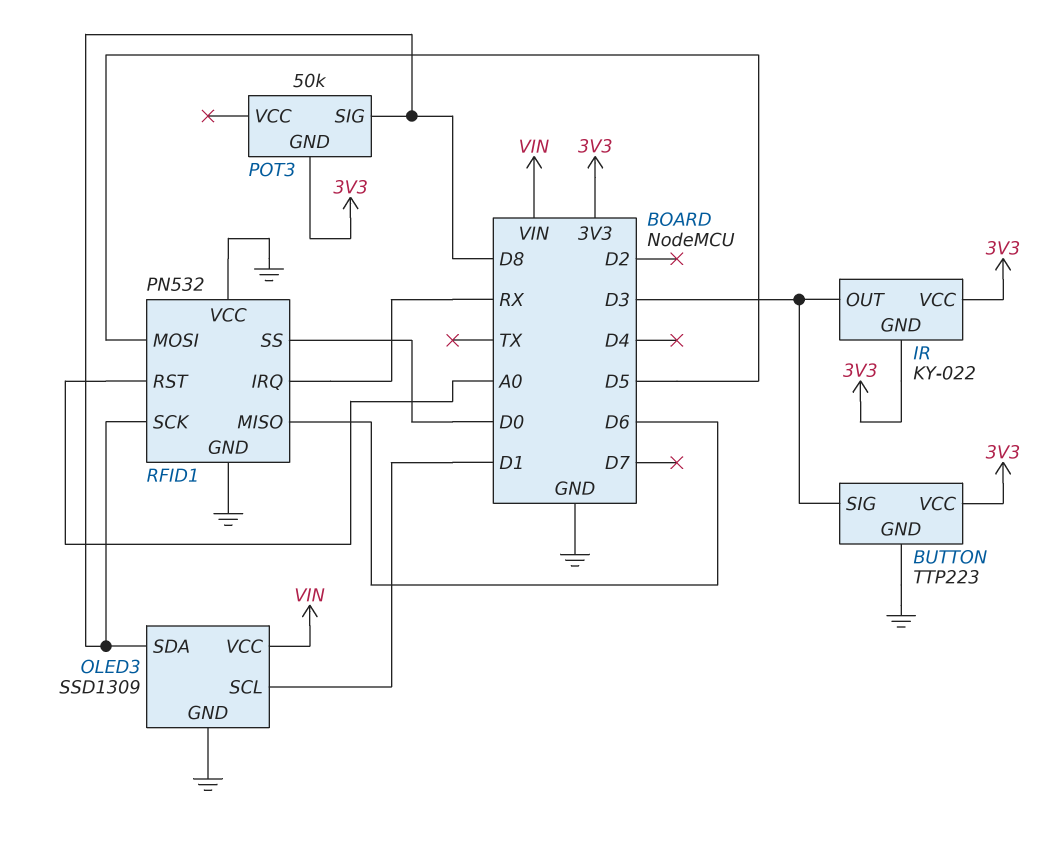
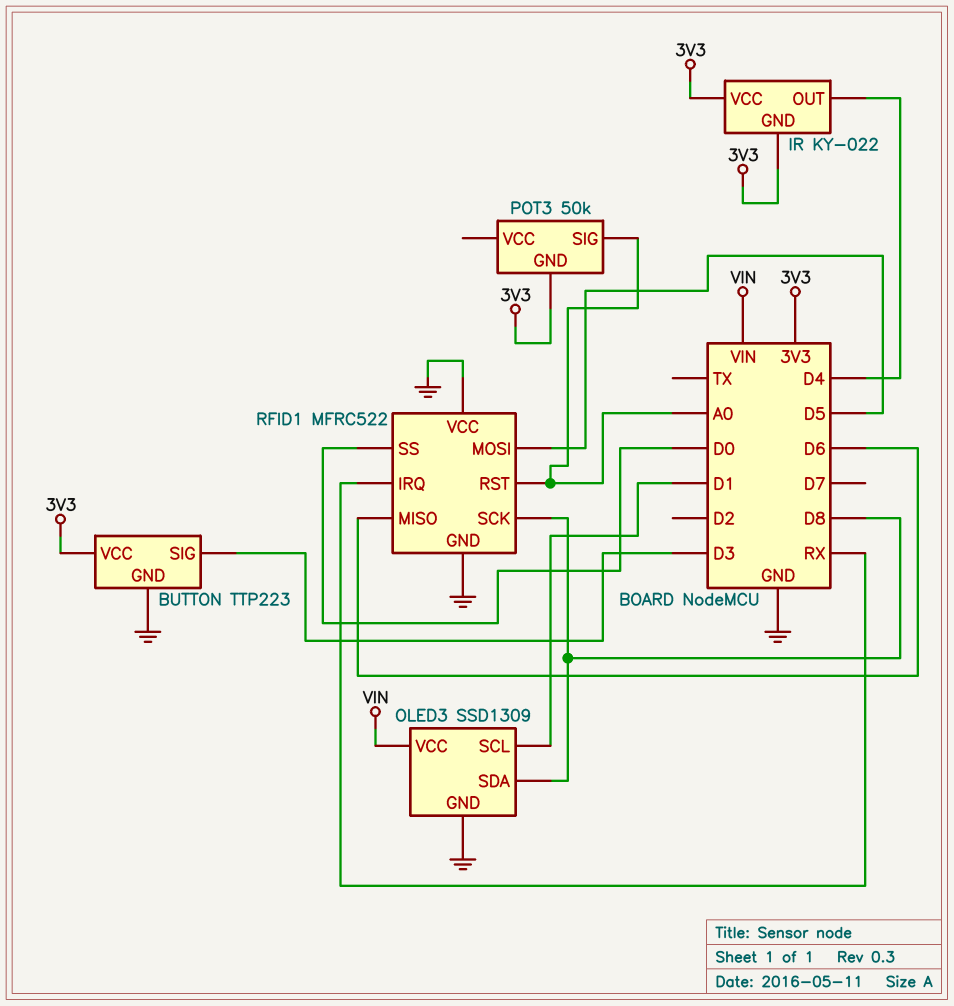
IR pin OUT: D3 -> D4
POT3 pin SIG: D8 -> A0
RFID1: PN532 -> MFRC522

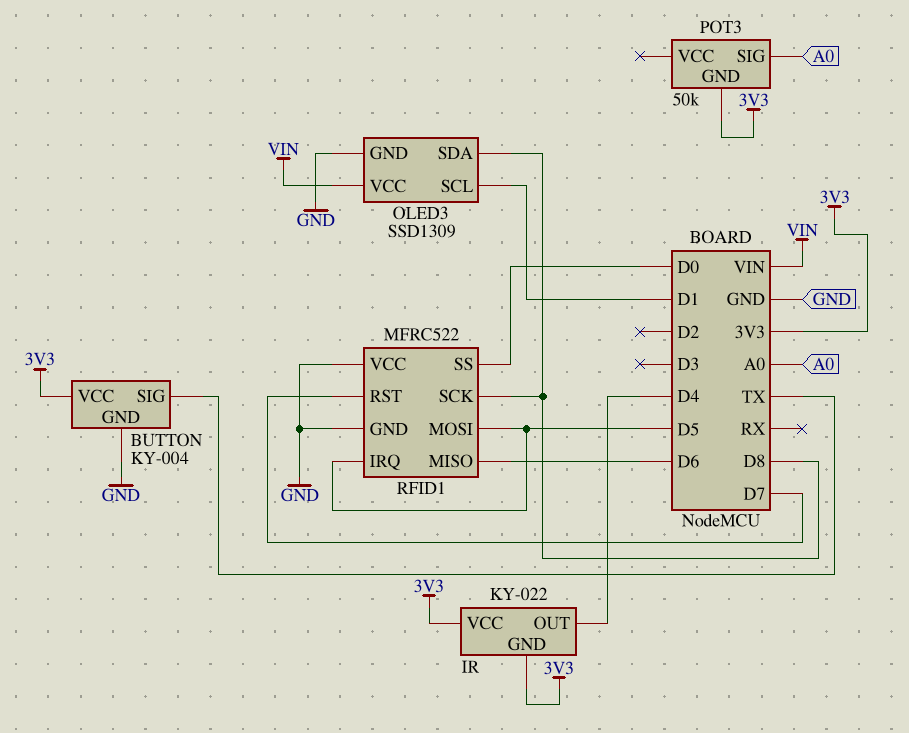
BUTTON: TTP223 -> KY-004
BUTTON pin SIG: D3 -> TX
RFID1 pin IRQ: RX -> D5
RFID1 pin RST: A0 -> D7

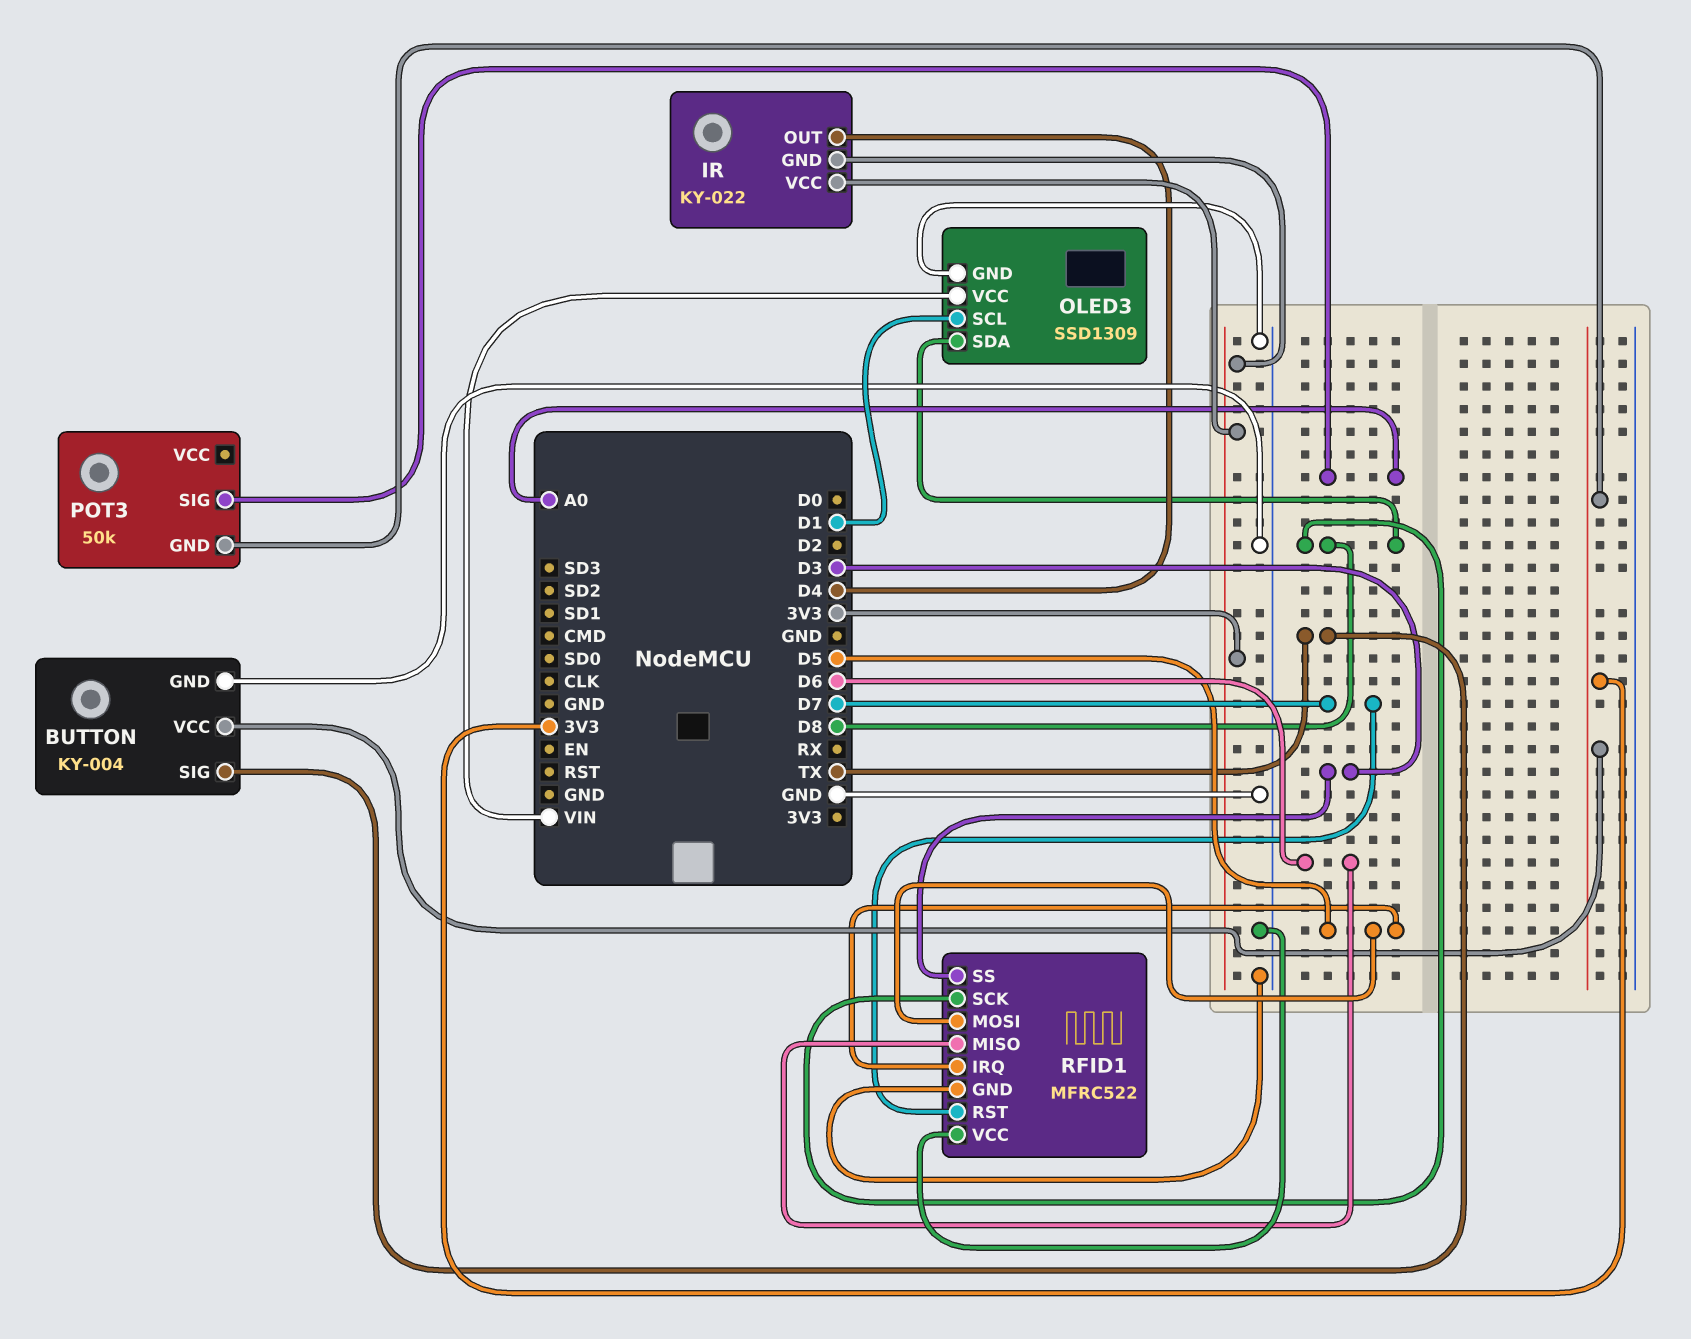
RFID1 pin SS: D0 -> D3

